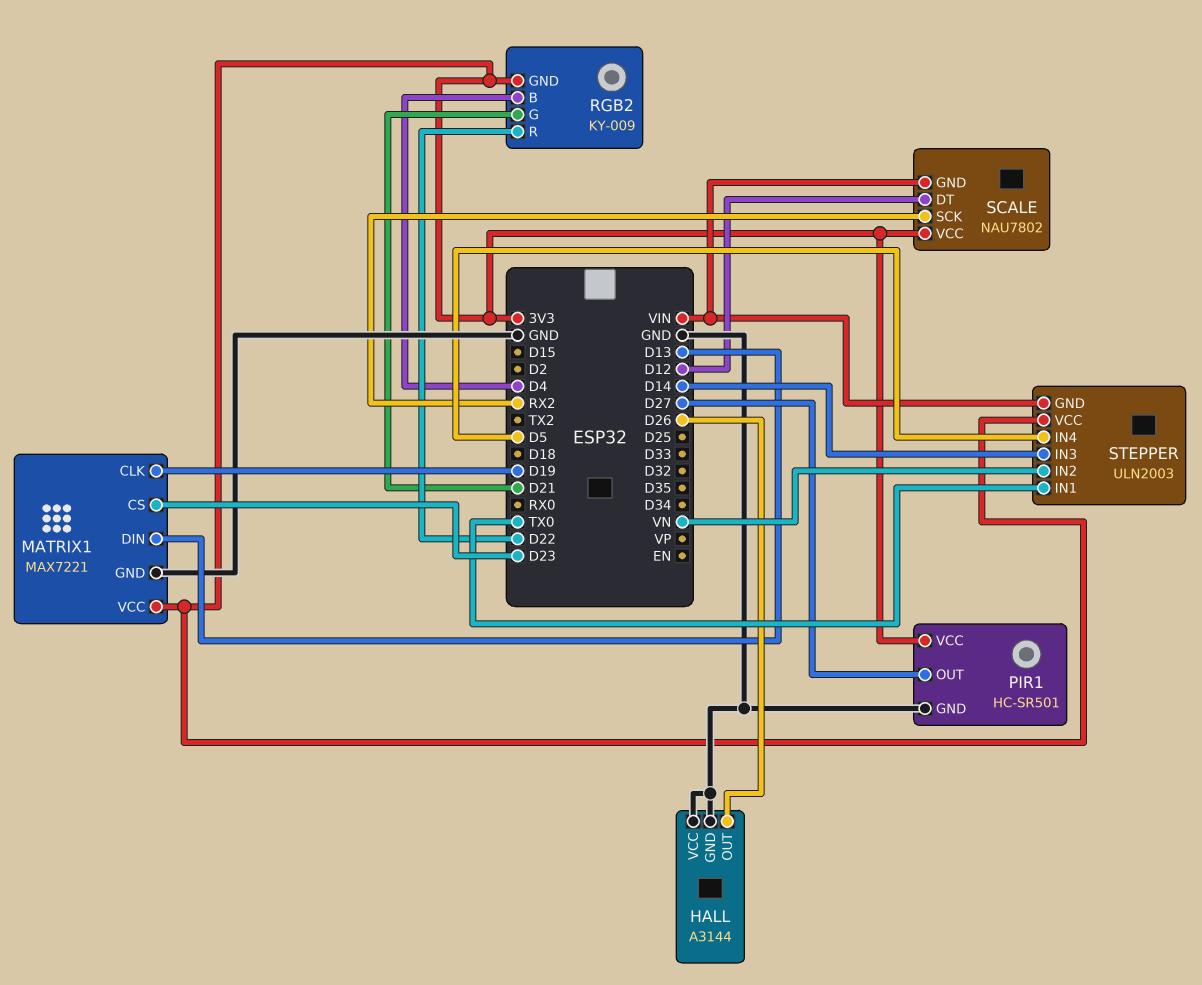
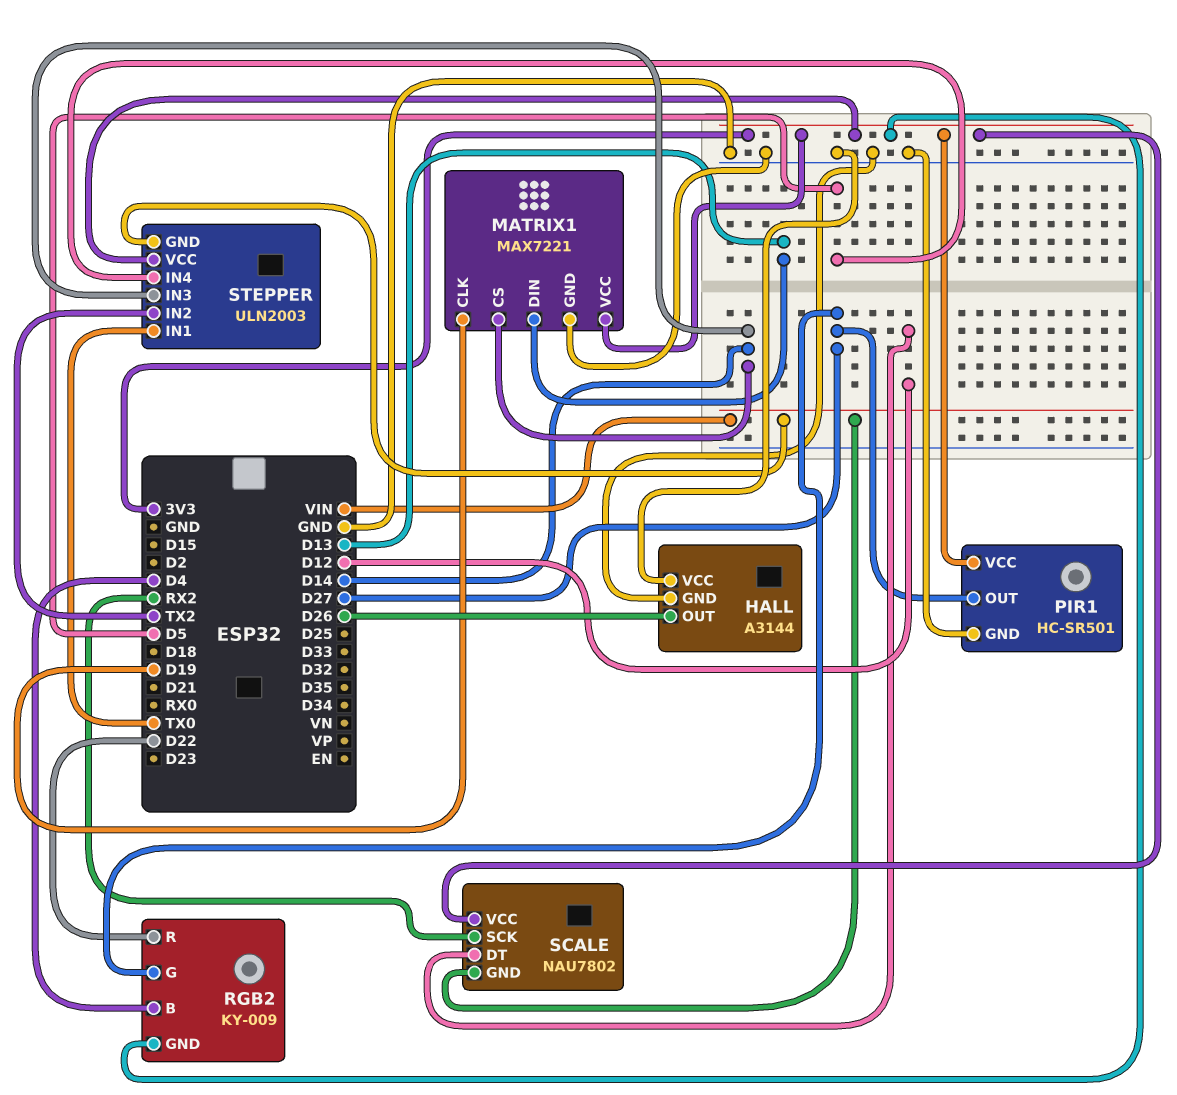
MATRIX1 pin CS: D23 -> D14
RGB2 pin G: D21 -> D27
STEPPER pin IN2: VN -> TX2

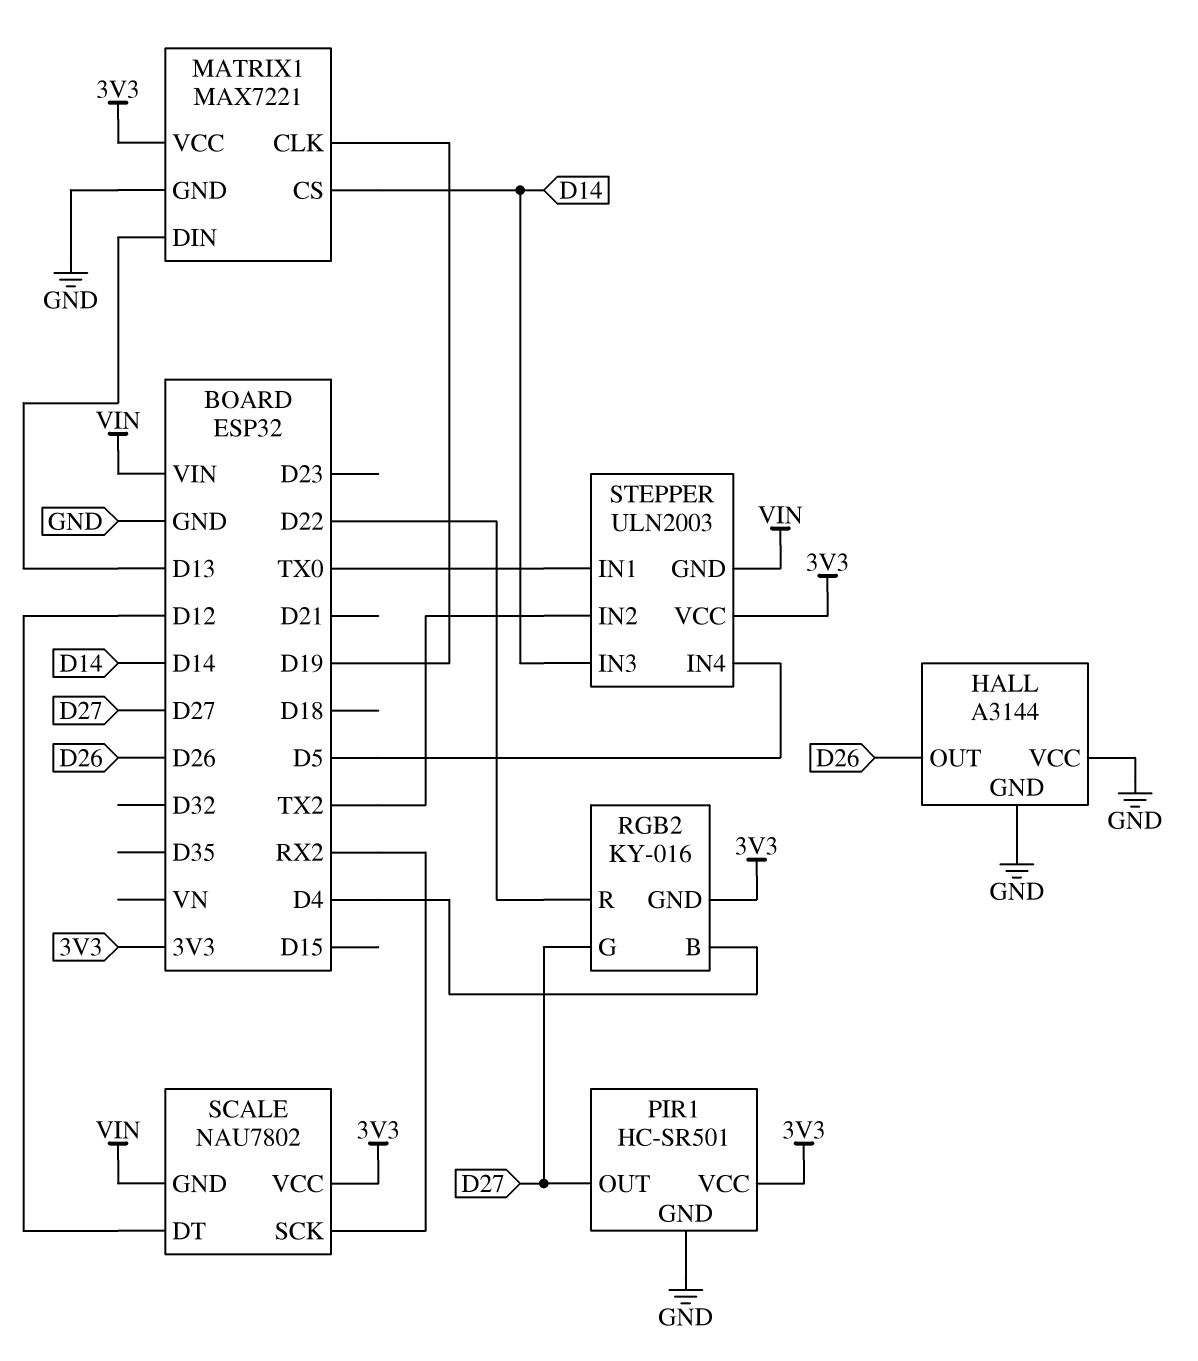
RGB2: KY-009 -> KY-016

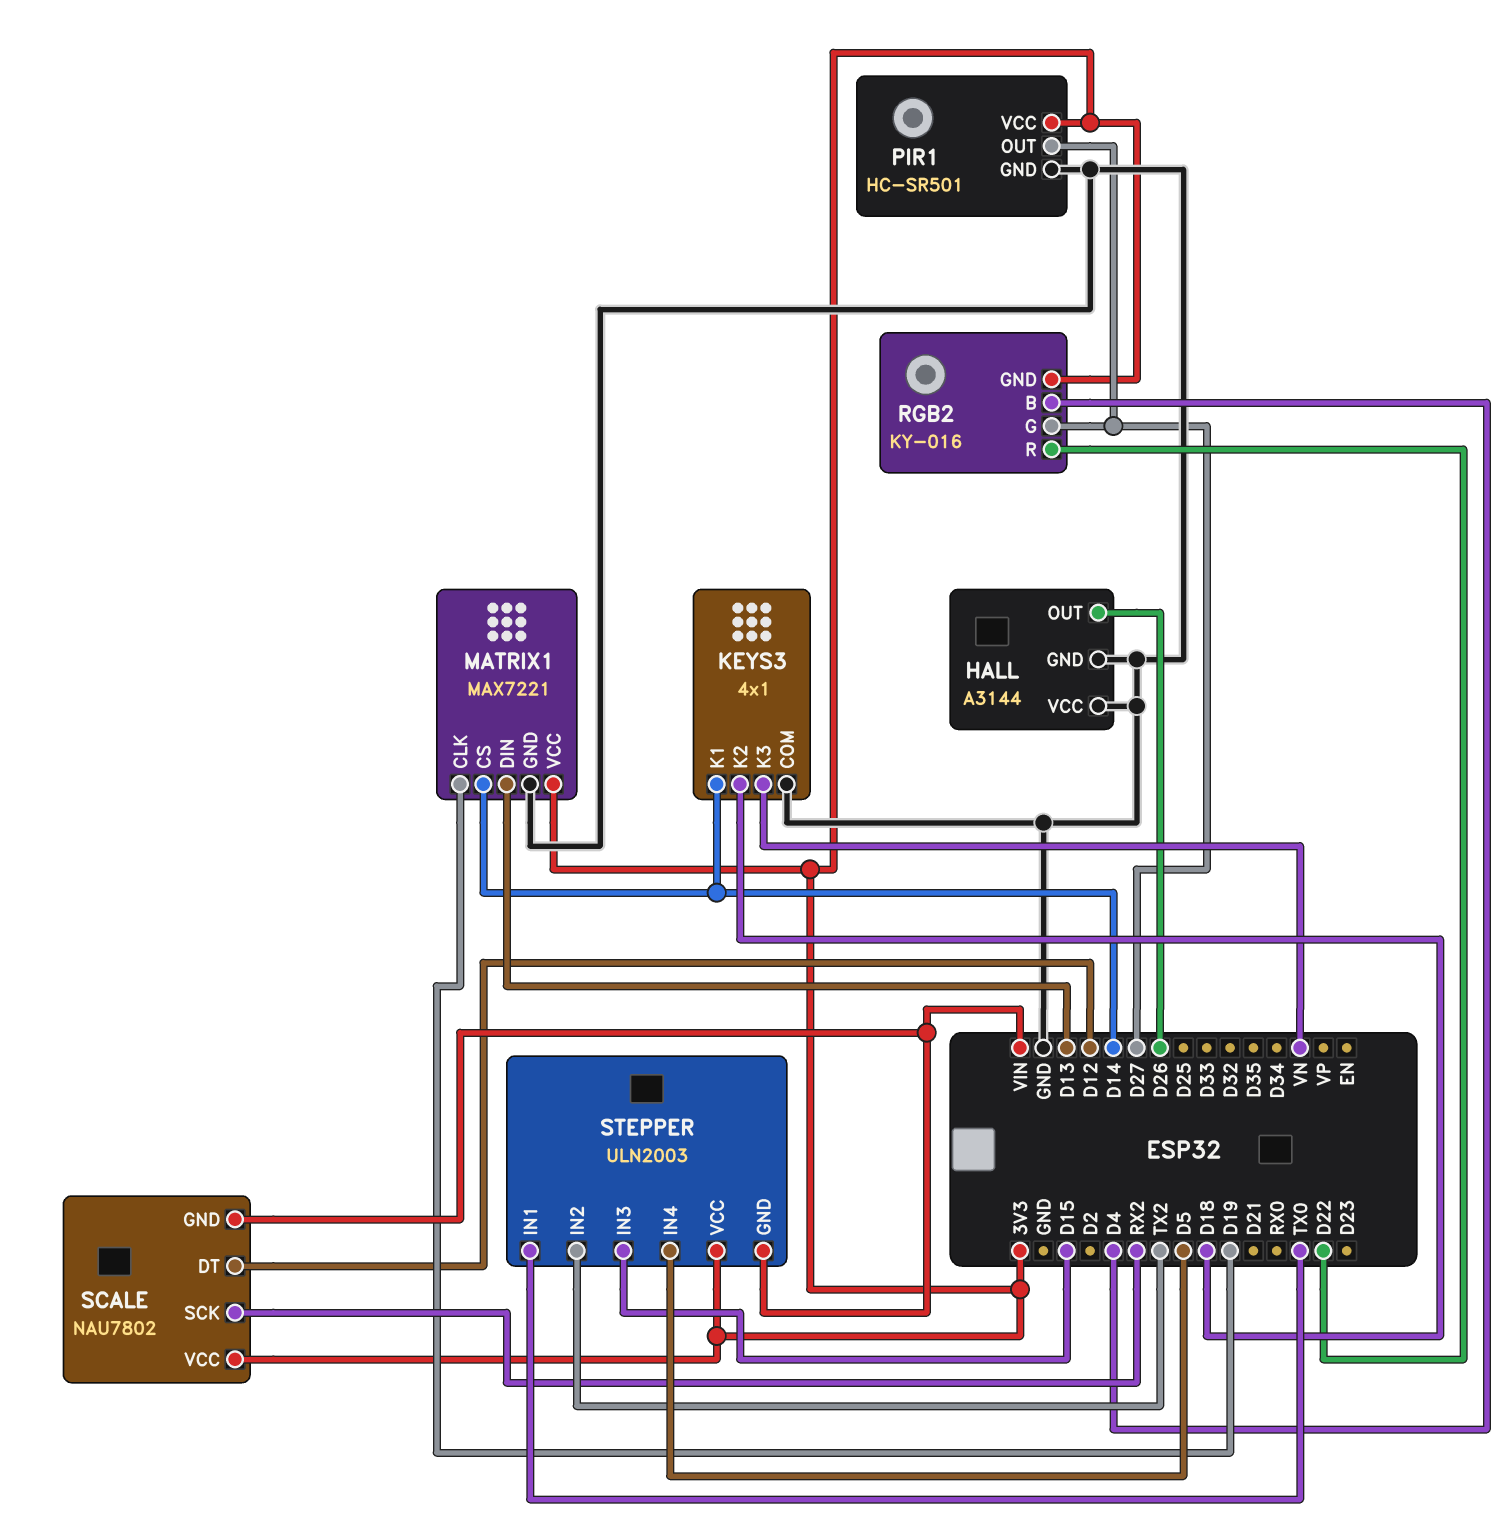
KEYS3: none -> 4x1
KEYS3 pin COM: none -> GND
KEYS3 pin K1: none -> D14
KEYS3 pin K2: none -> D18
KEYS3 pin K3: none -> VN
STEPPER pin IN3: D14 -> D15

